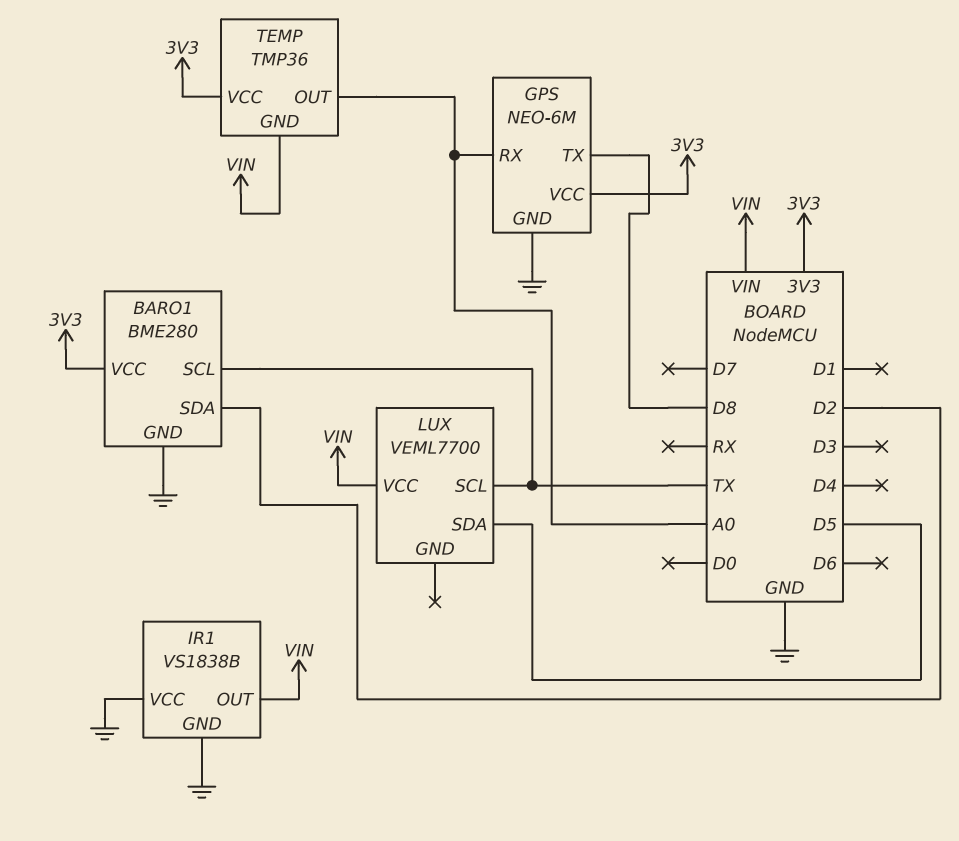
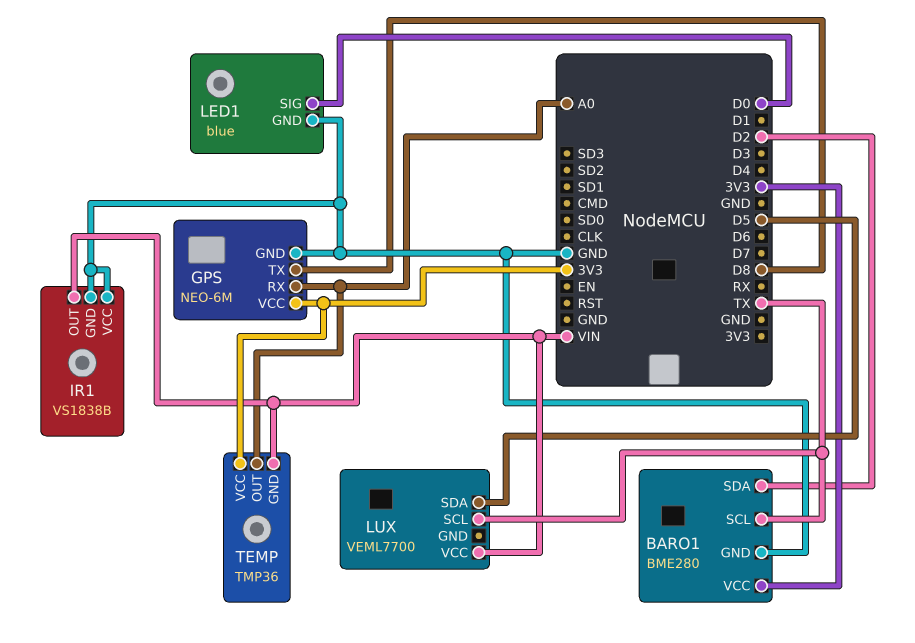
LED1: none -> blue
LED1 pin GND: none -> GND
LED1 pin SIG: none -> D0

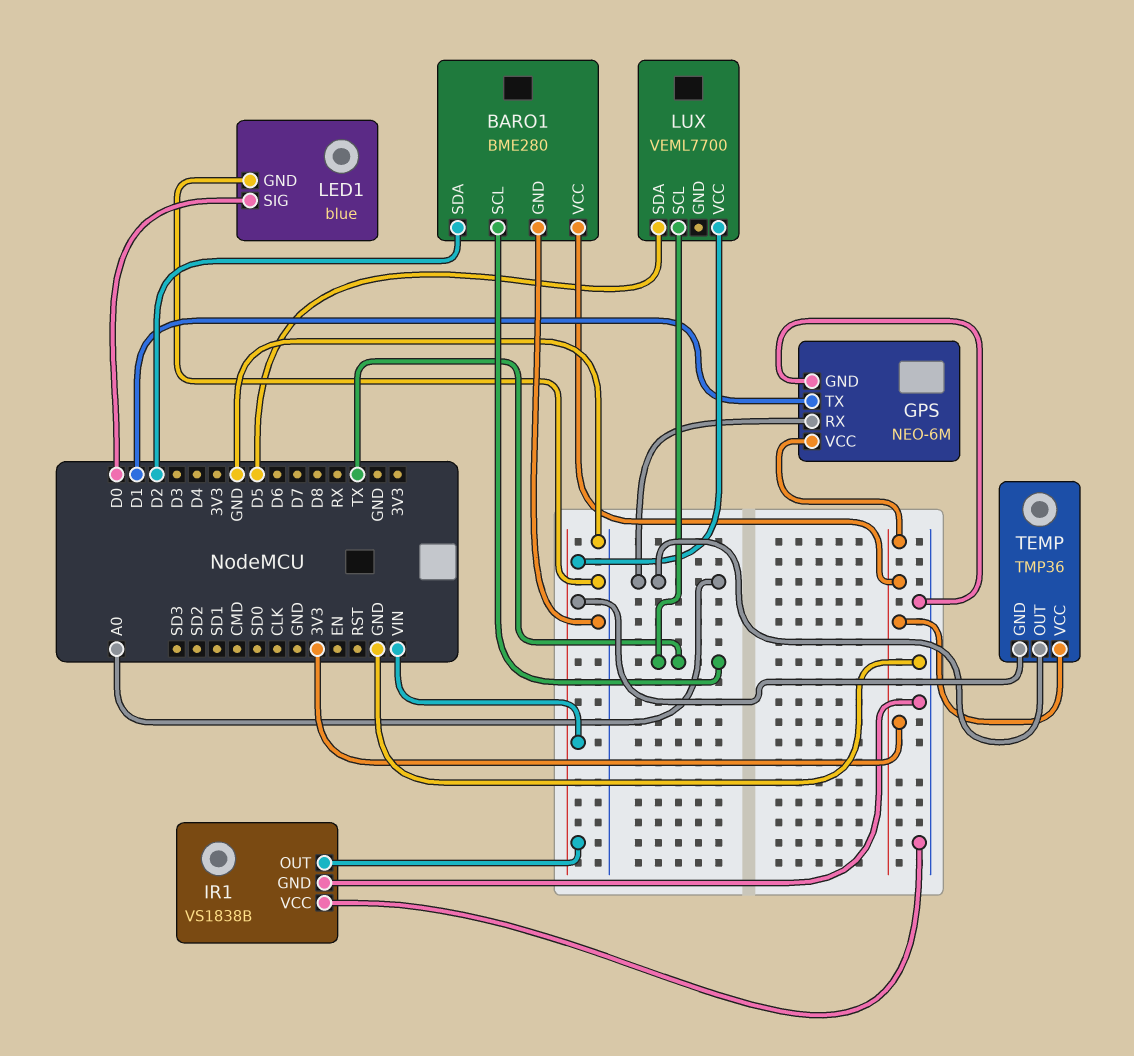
GPS pin TX: D8 -> D1

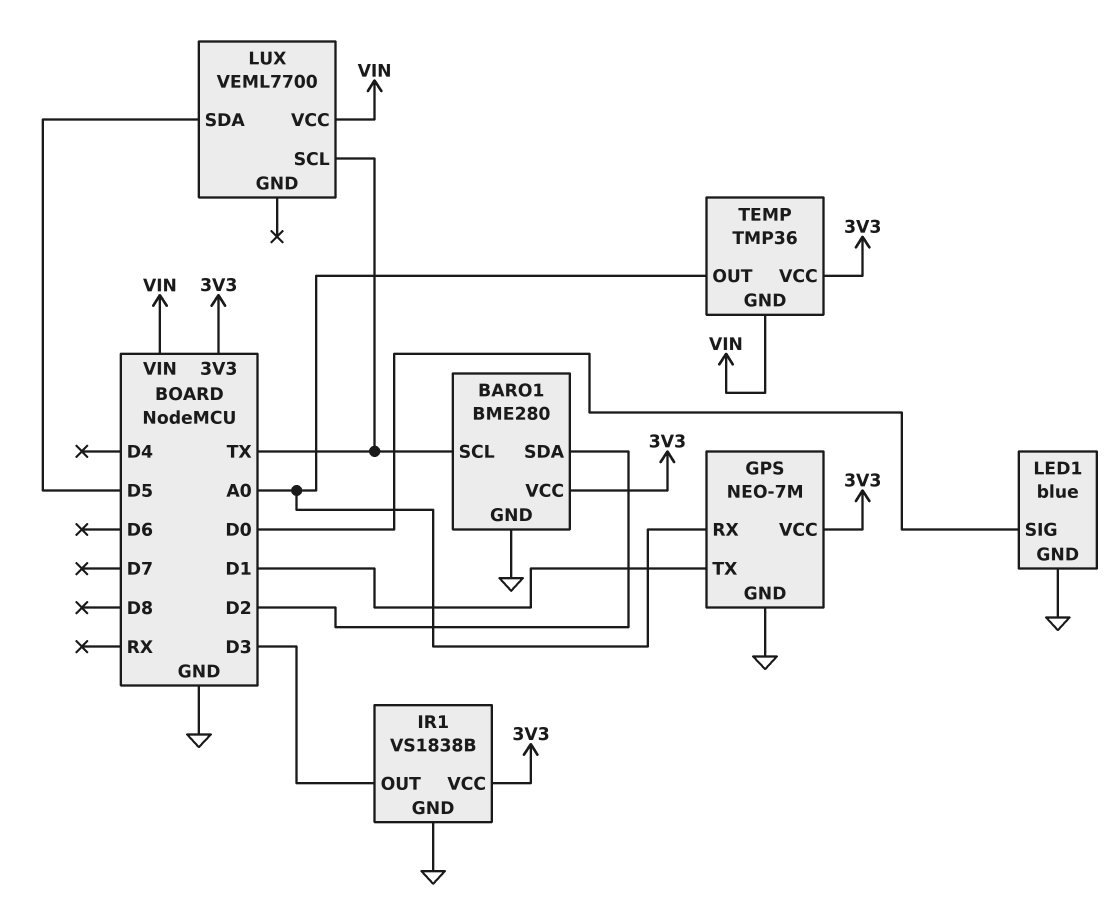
GPS: NEO-6M -> NEO-7M
IR1 pin OUT: VIN -> D3
IR1 pin VCC: GND -> 3V3

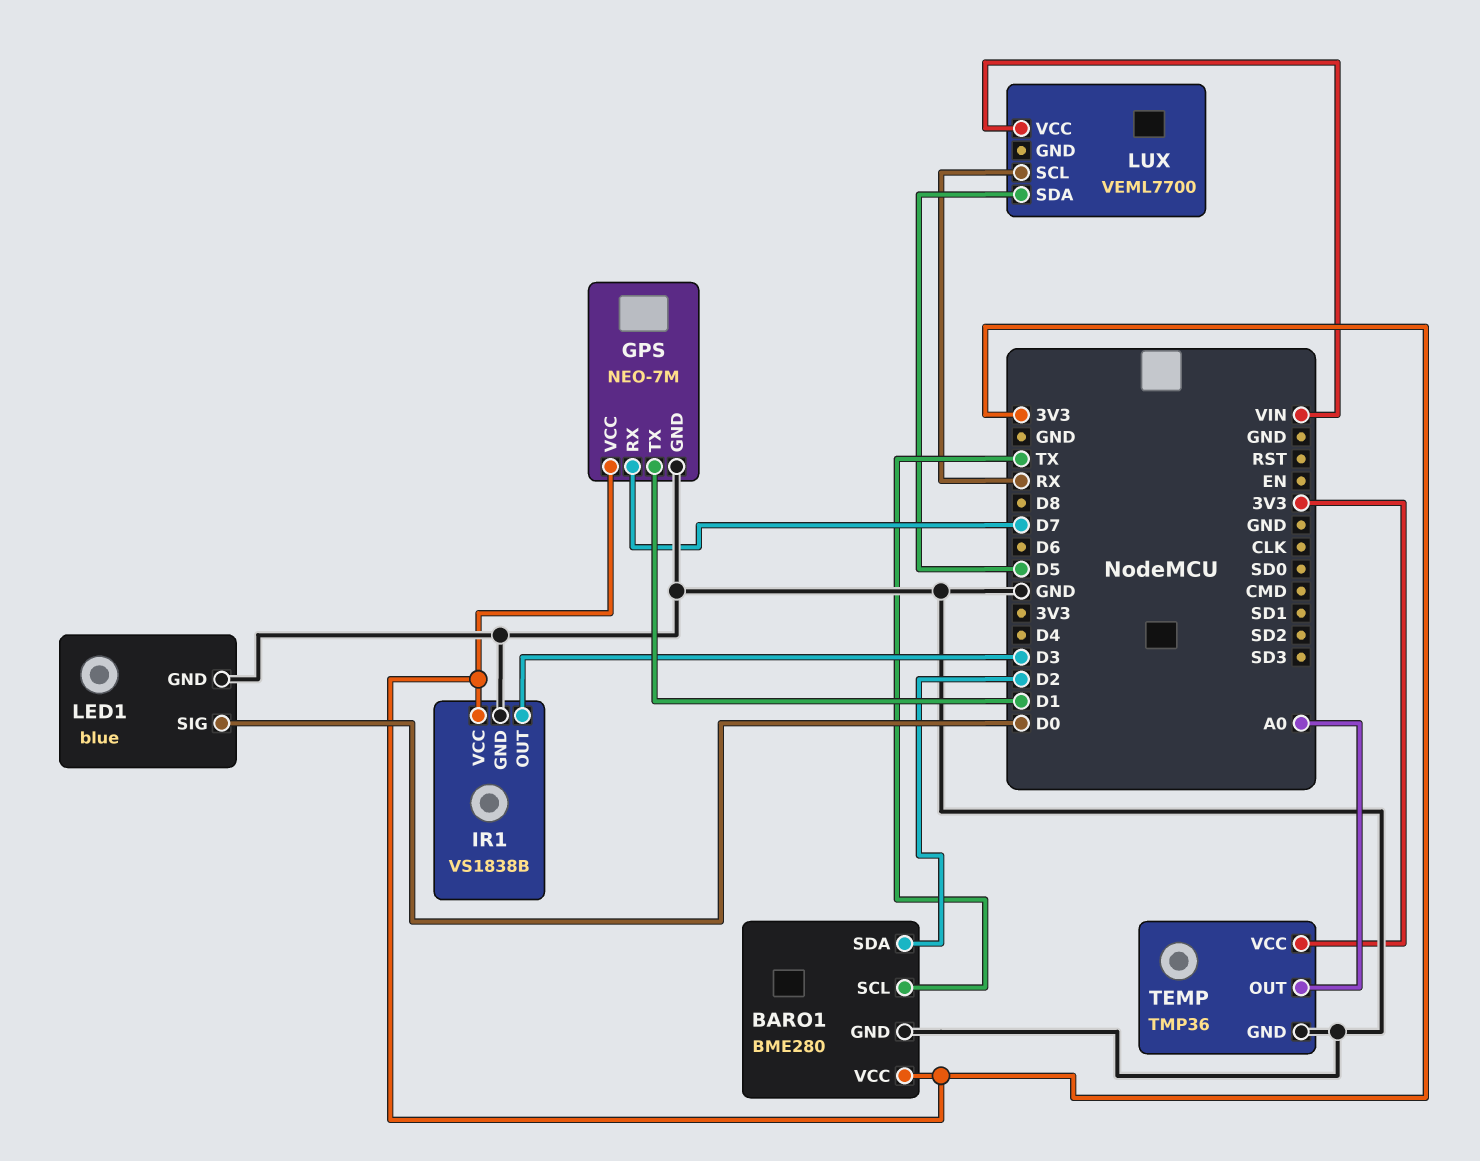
GPS pin RX: A0 -> D7
LUX pin SCL: TX -> RX
TEMP pin GND: VIN -> GND

